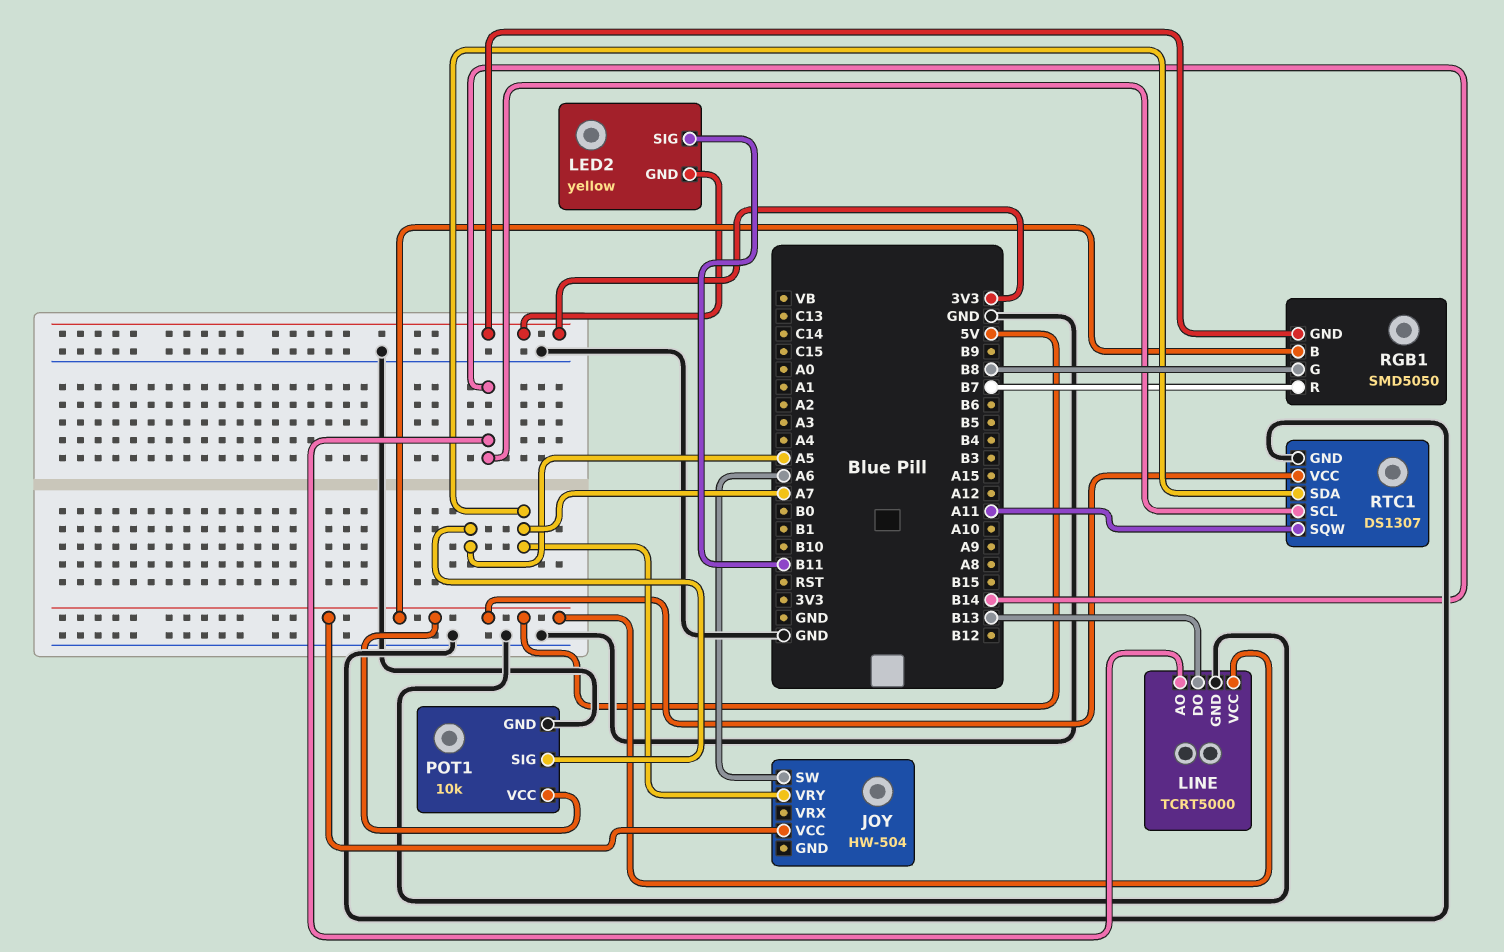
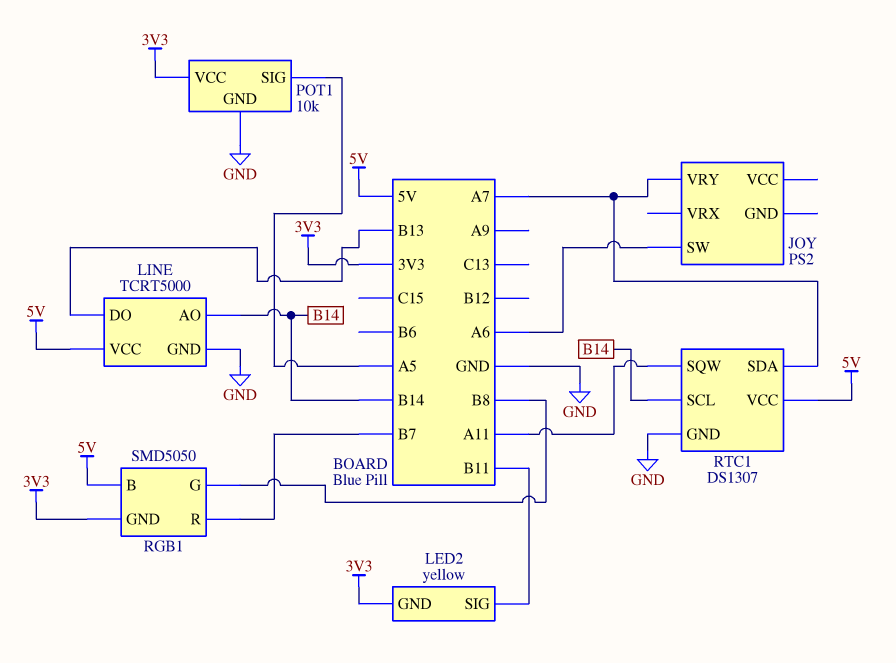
JOY: HW-504 -> PS2
JOY pin VCC: 5V -> none
POT1 pin VCC: 5V -> 3V3

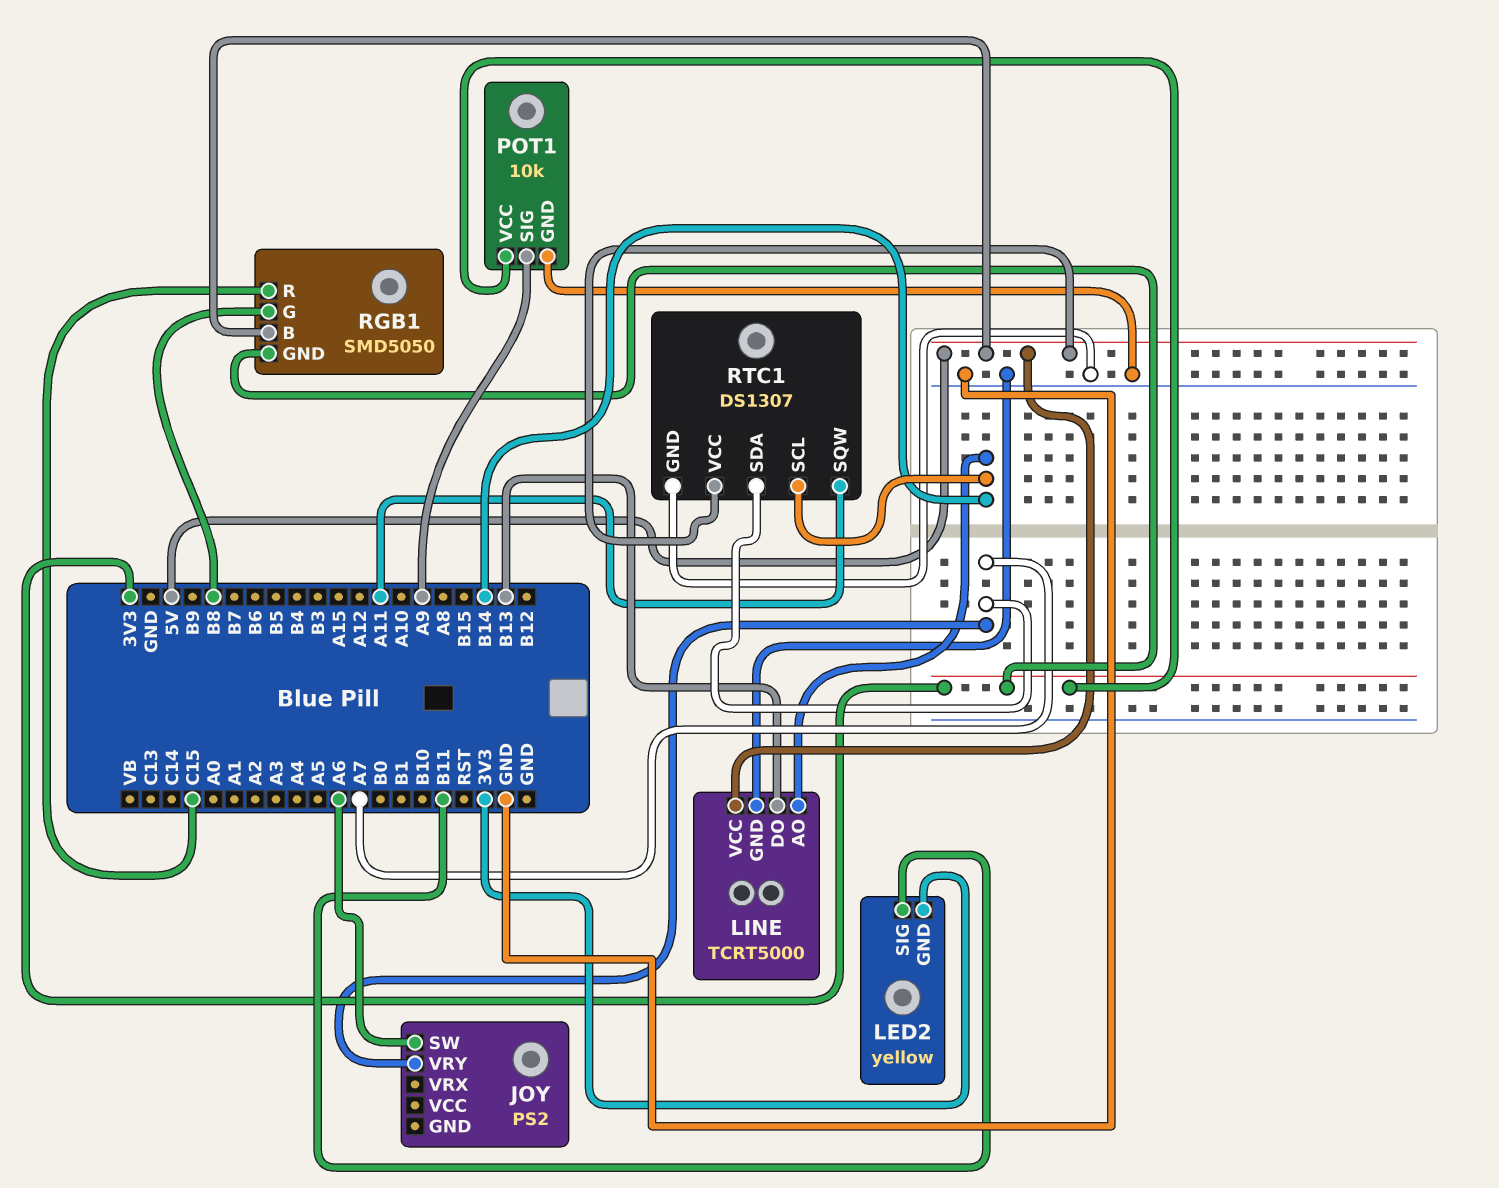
POT1 pin SIG: A5 -> A9
RGB1 pin R: B7 -> C15

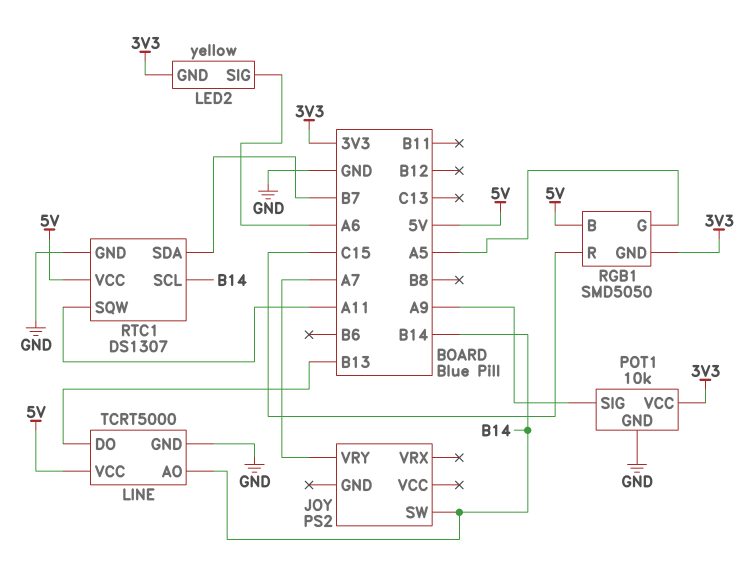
JOY pin SW: A6 -> B14
LED2 pin SIG: B11 -> A6
RGB1 pin G: B8 -> A5
RTC1 pin SDA: A7 -> B7

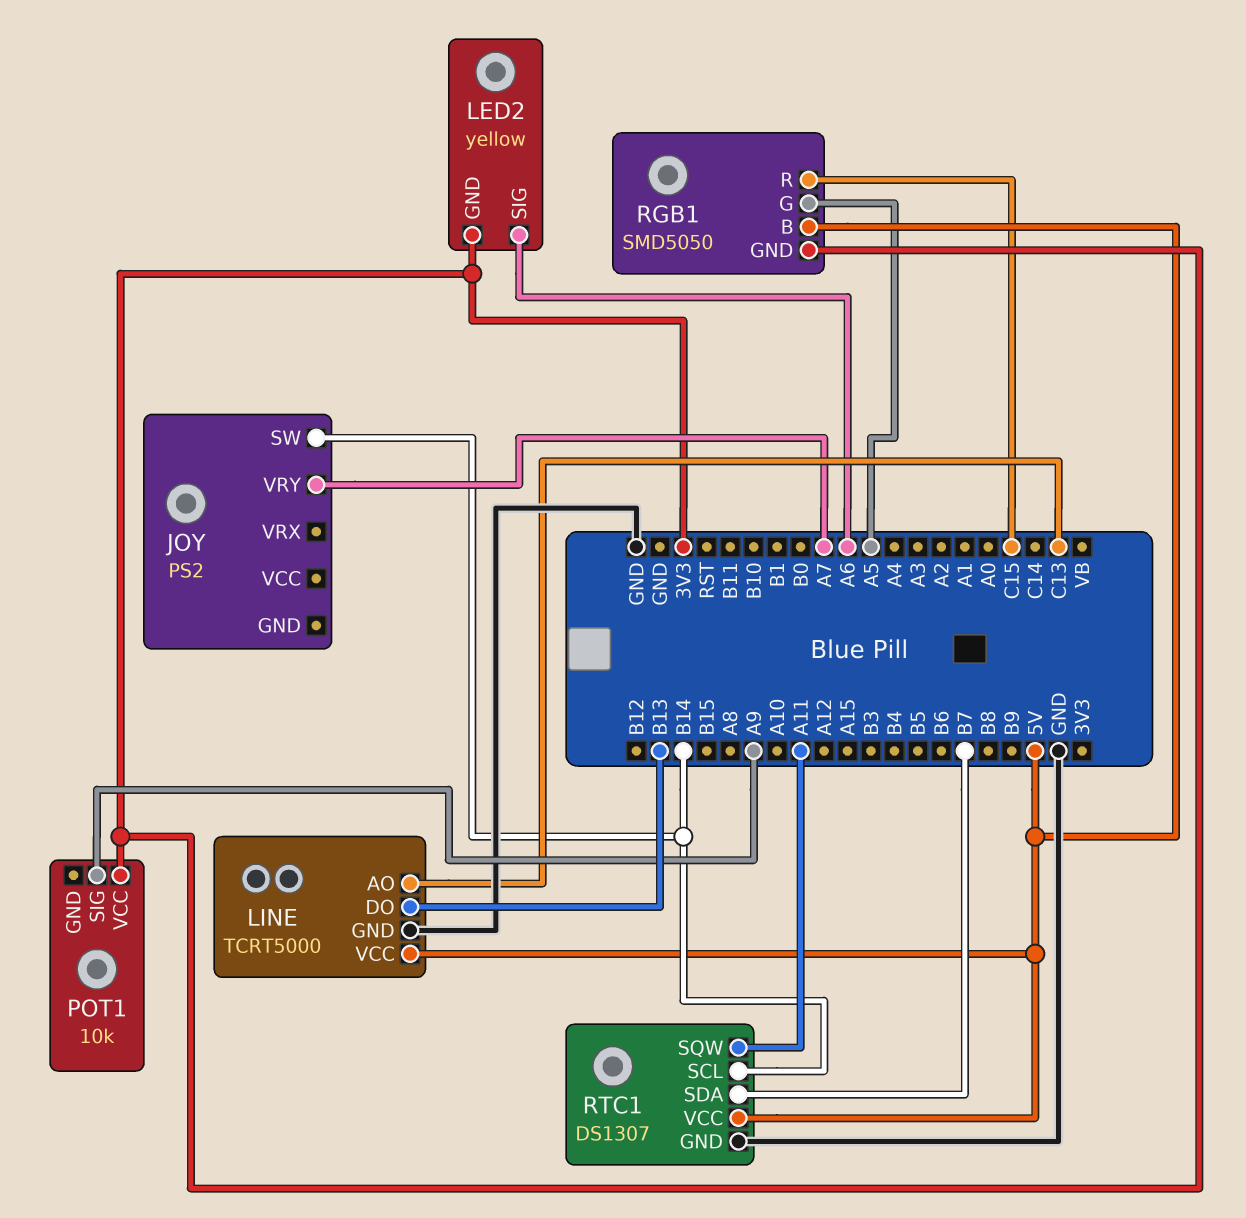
LINE pin AO: B14 -> C13
POT1 pin GND: GND -> none

